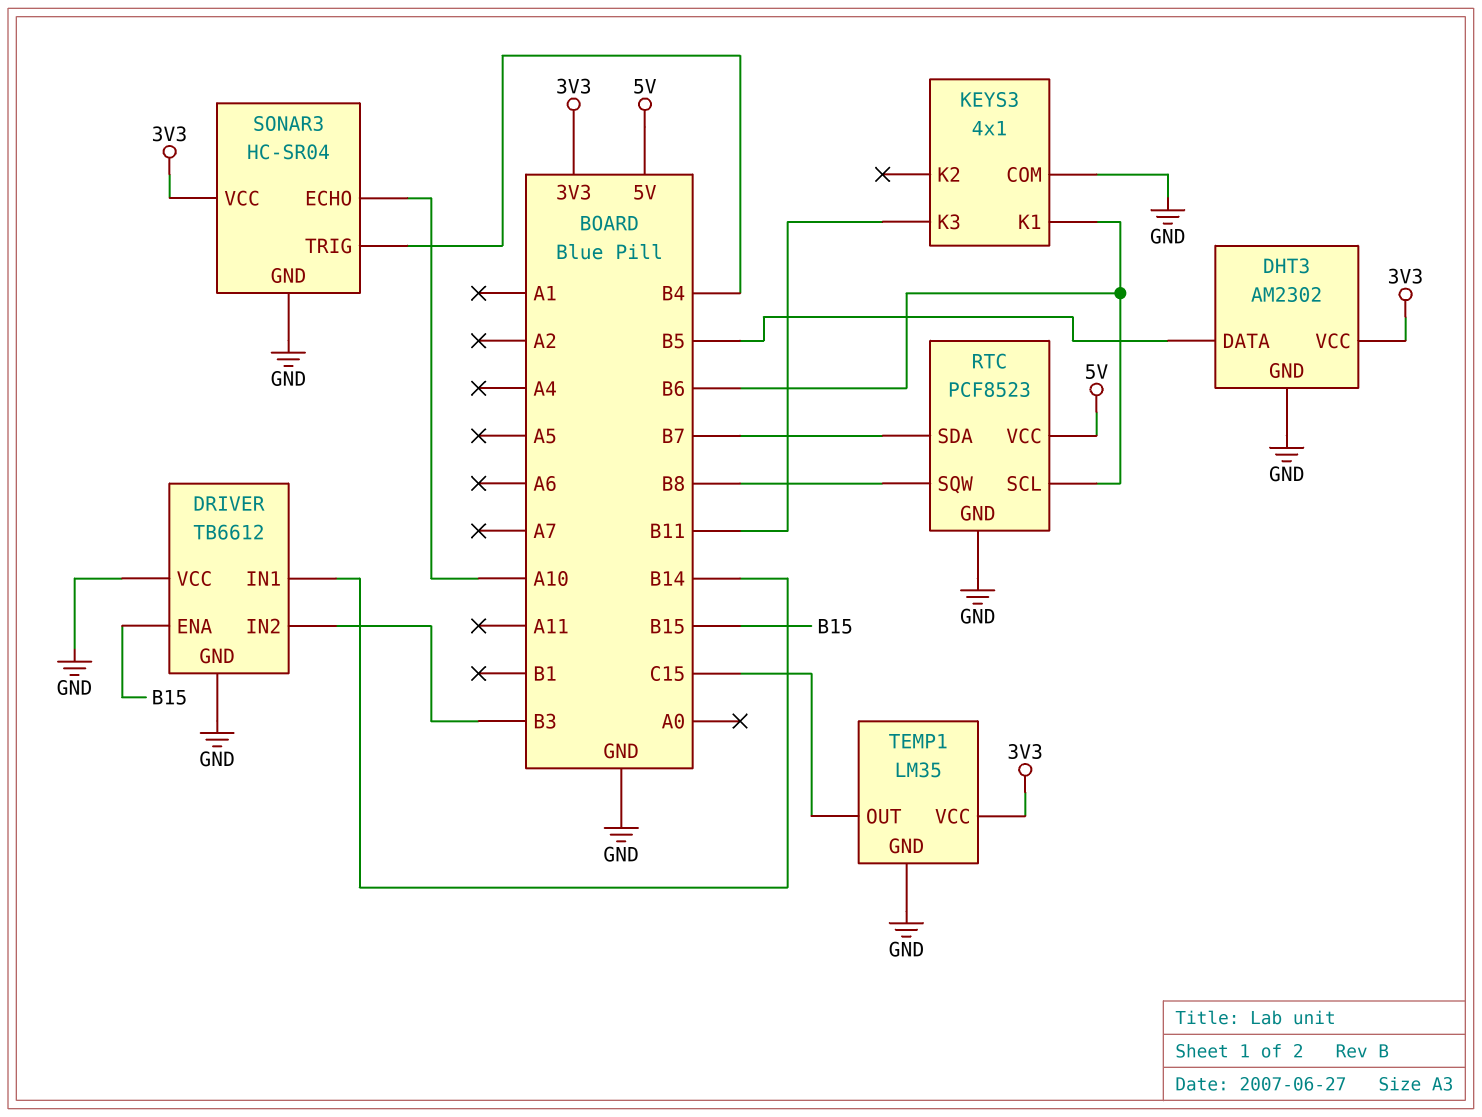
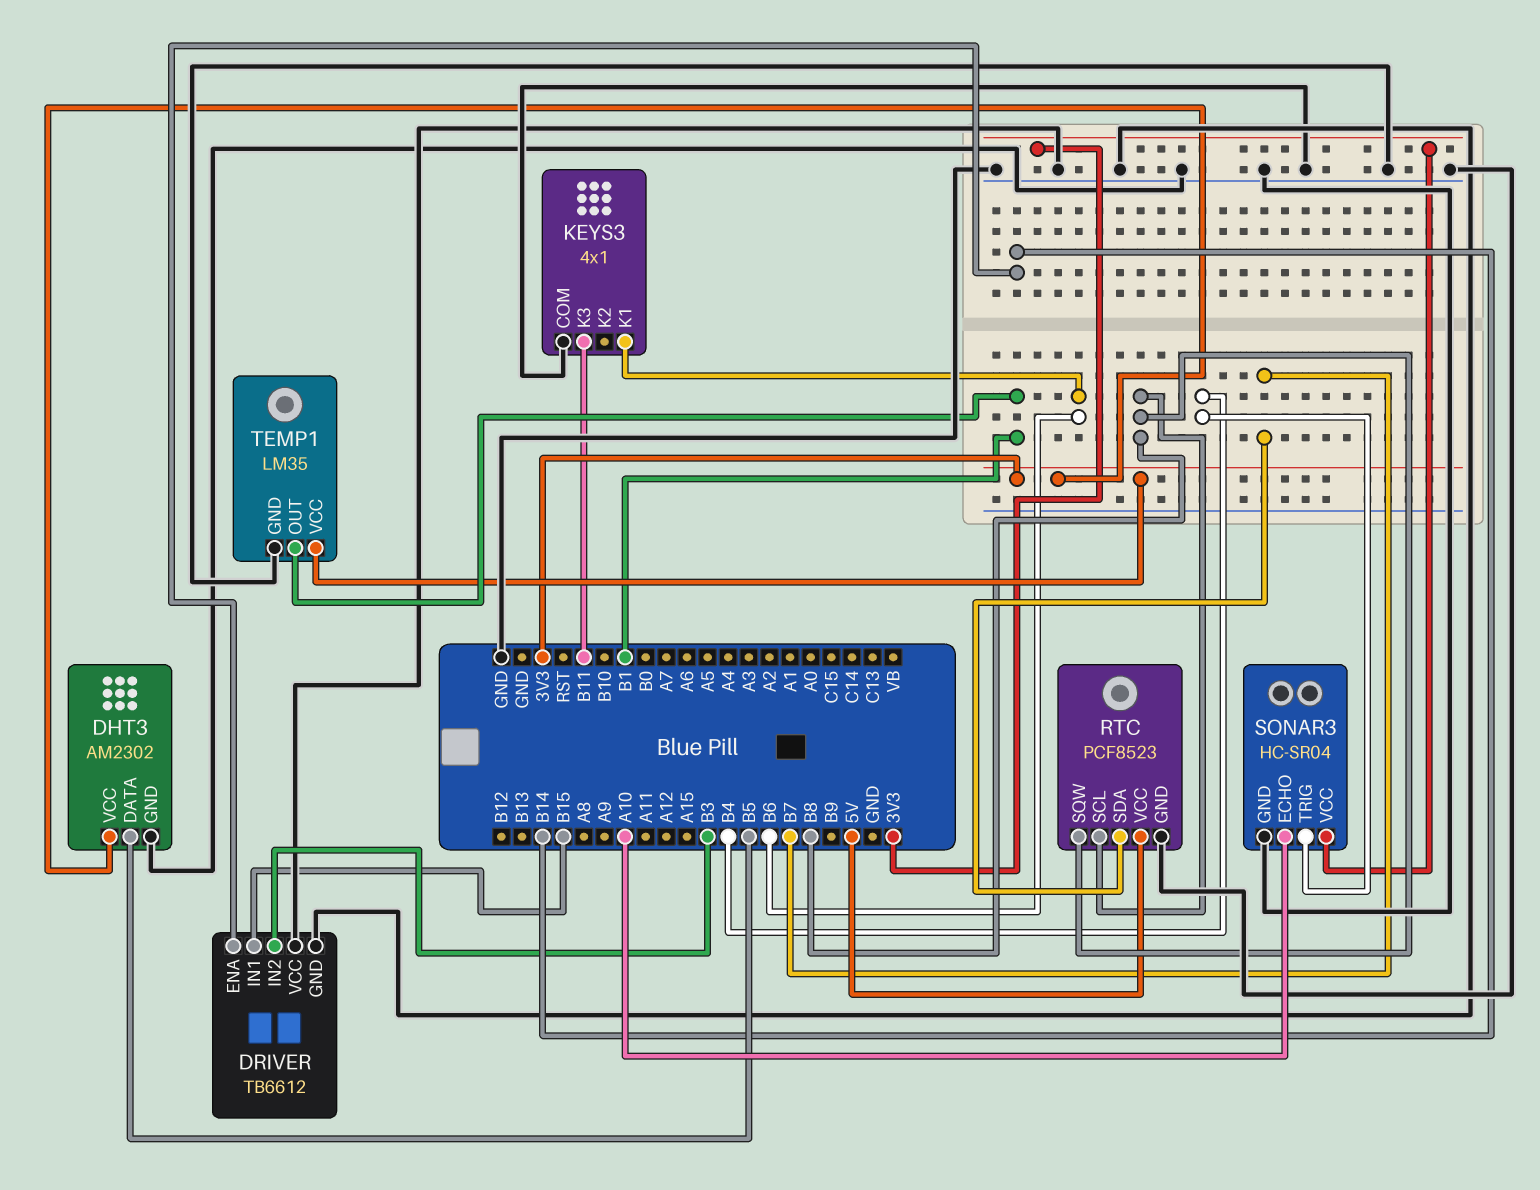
DRIVER pin ENA: B15 -> B14
DRIVER pin IN1: B14 -> B15
RTC pin SCL: B6 -> B8
TEMP1 pin OUT: C15 -> B1

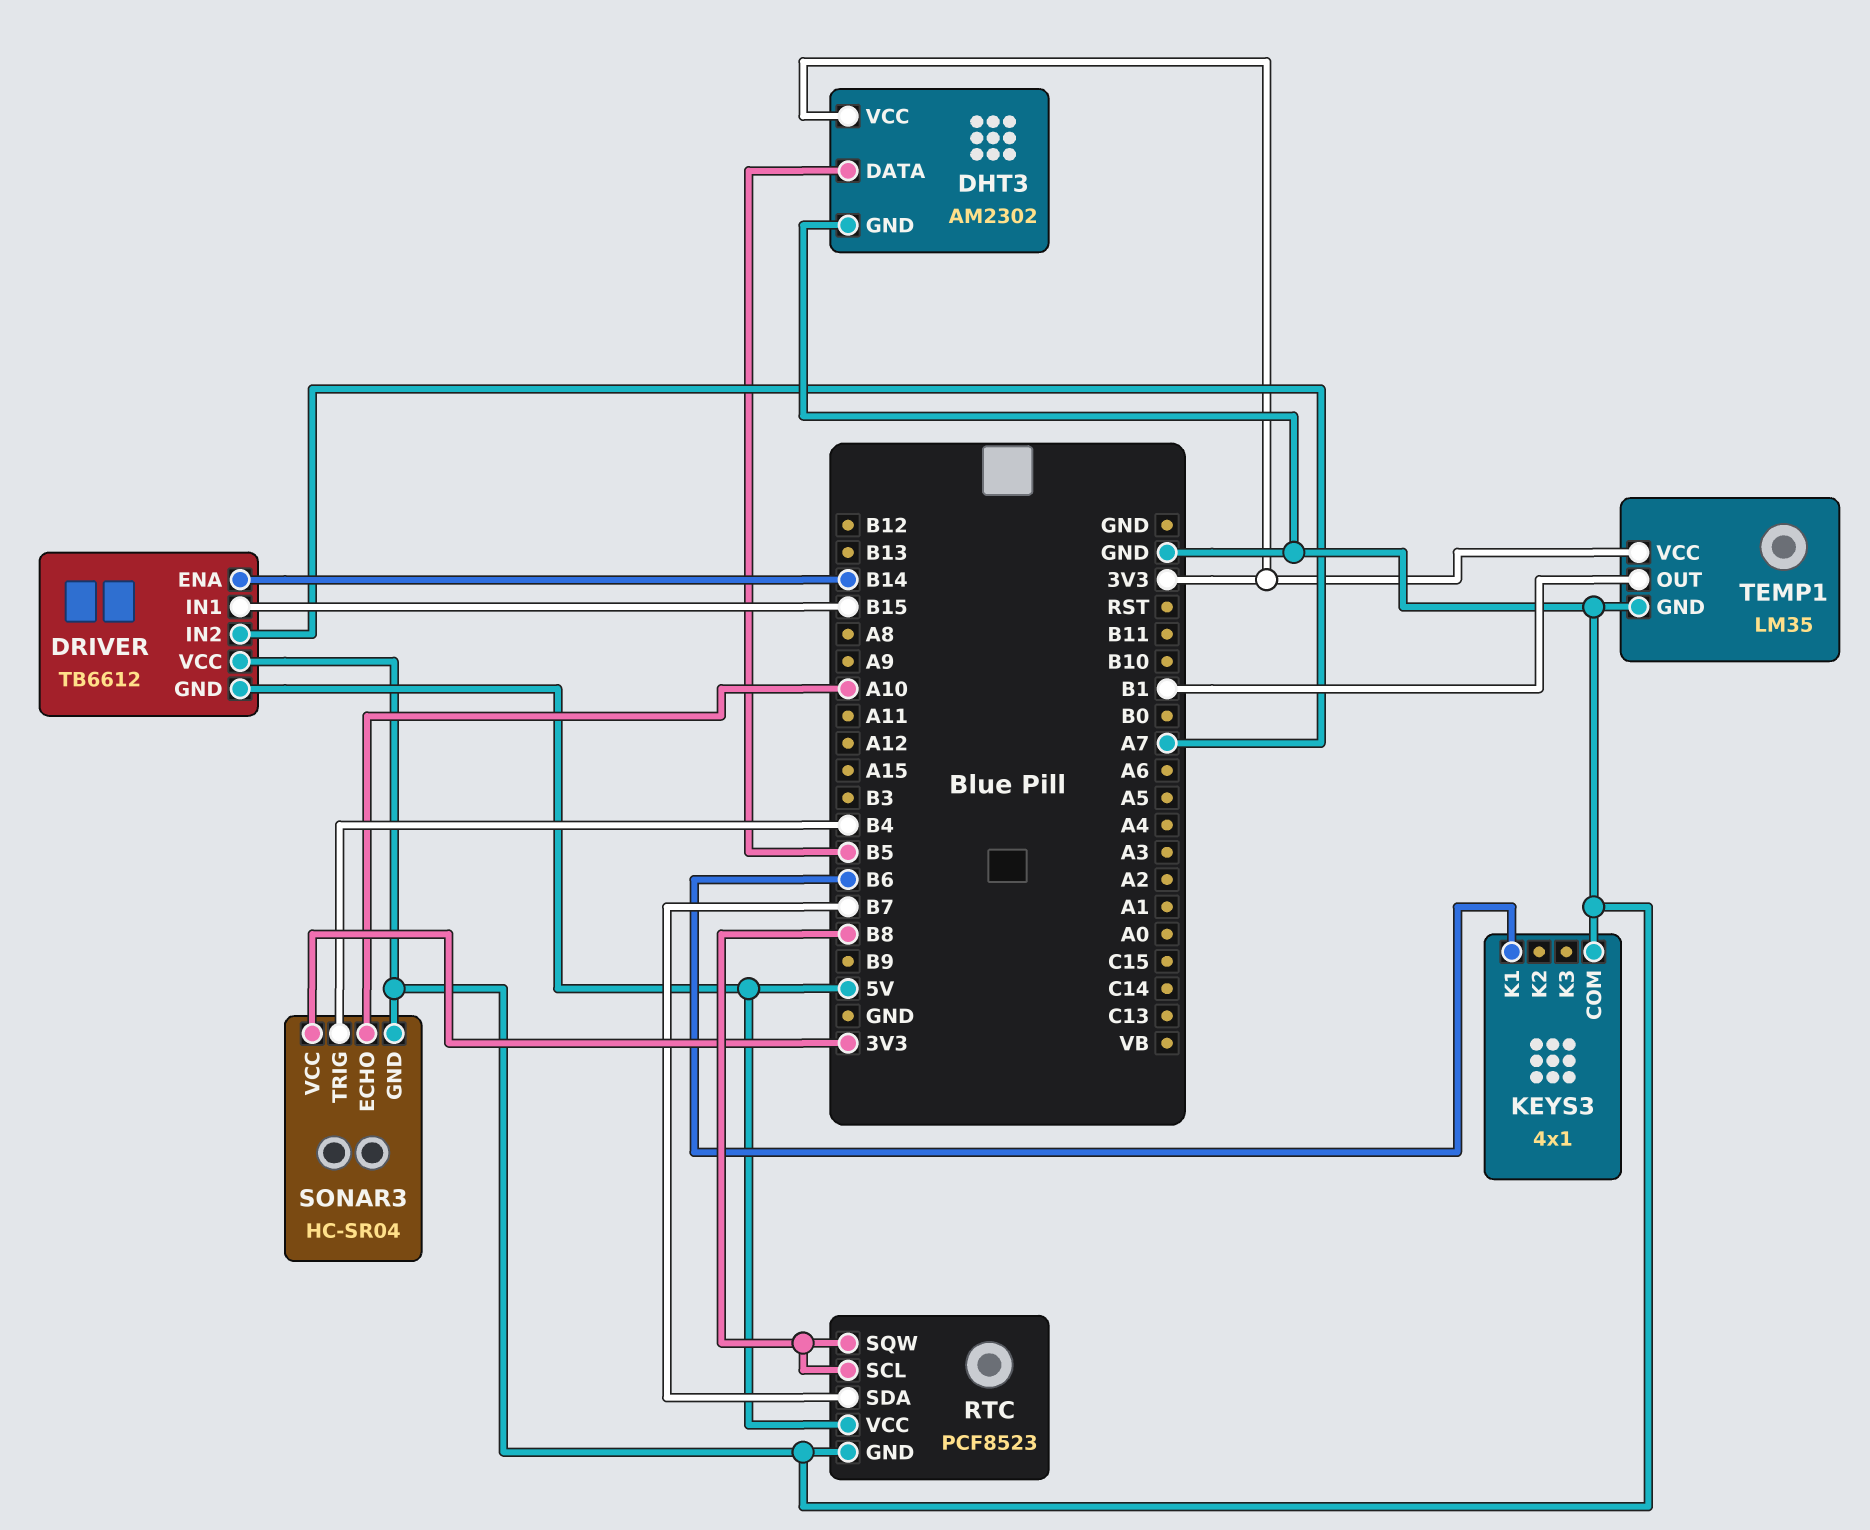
DRIVER pin GND: GND -> 5V
DRIVER pin IN2: B3 -> A7
KEYS3 pin K3: B11 -> none

